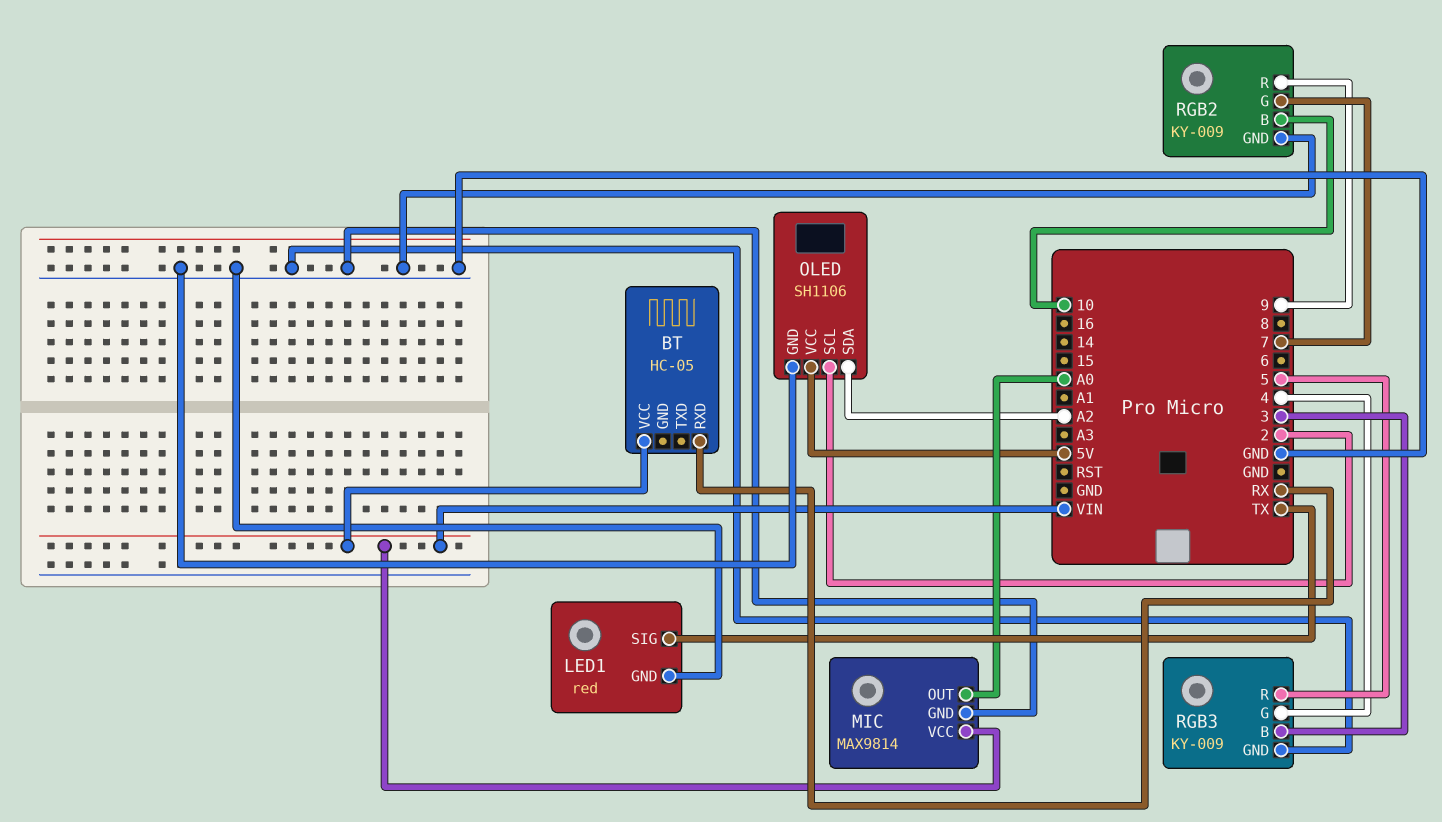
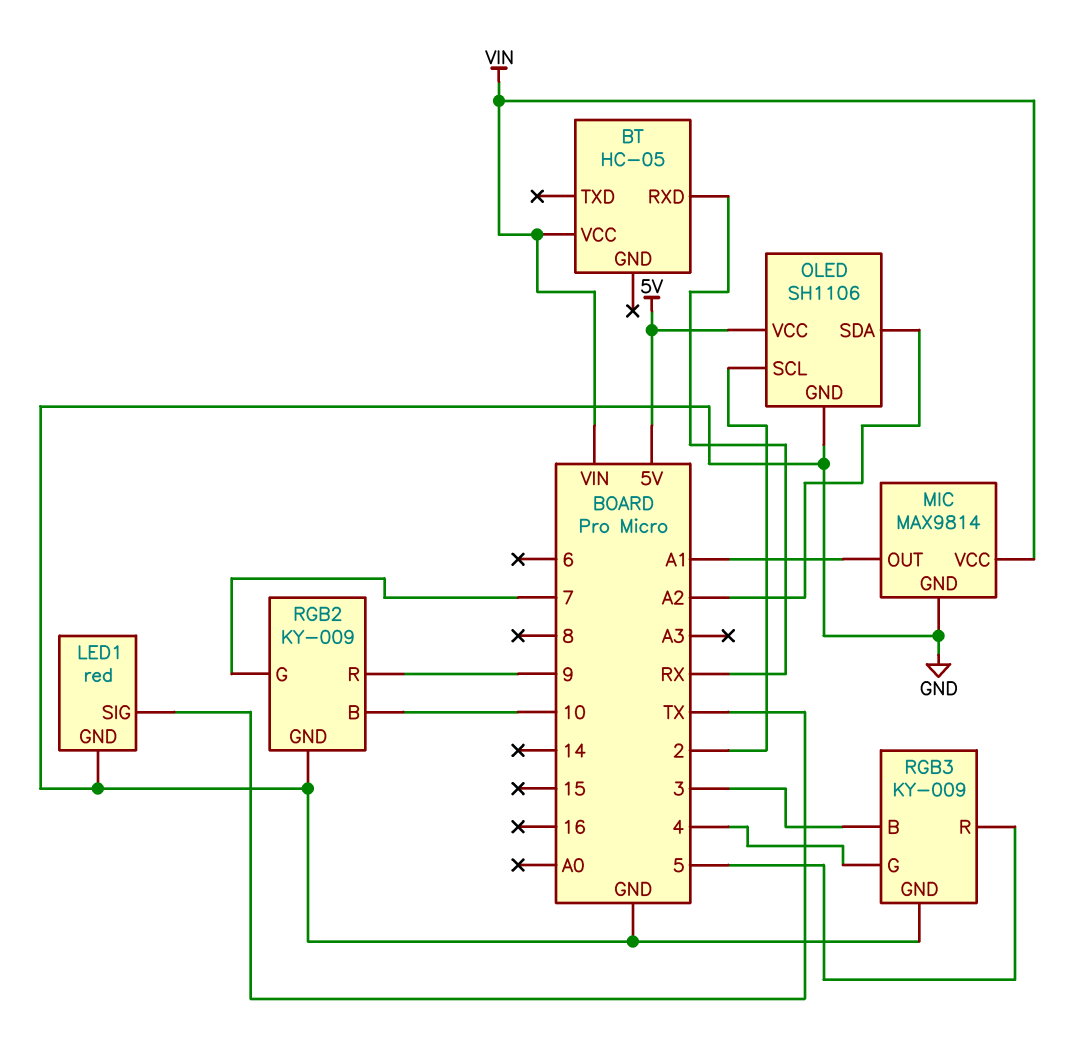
MIC pin OUT: A0 -> A1

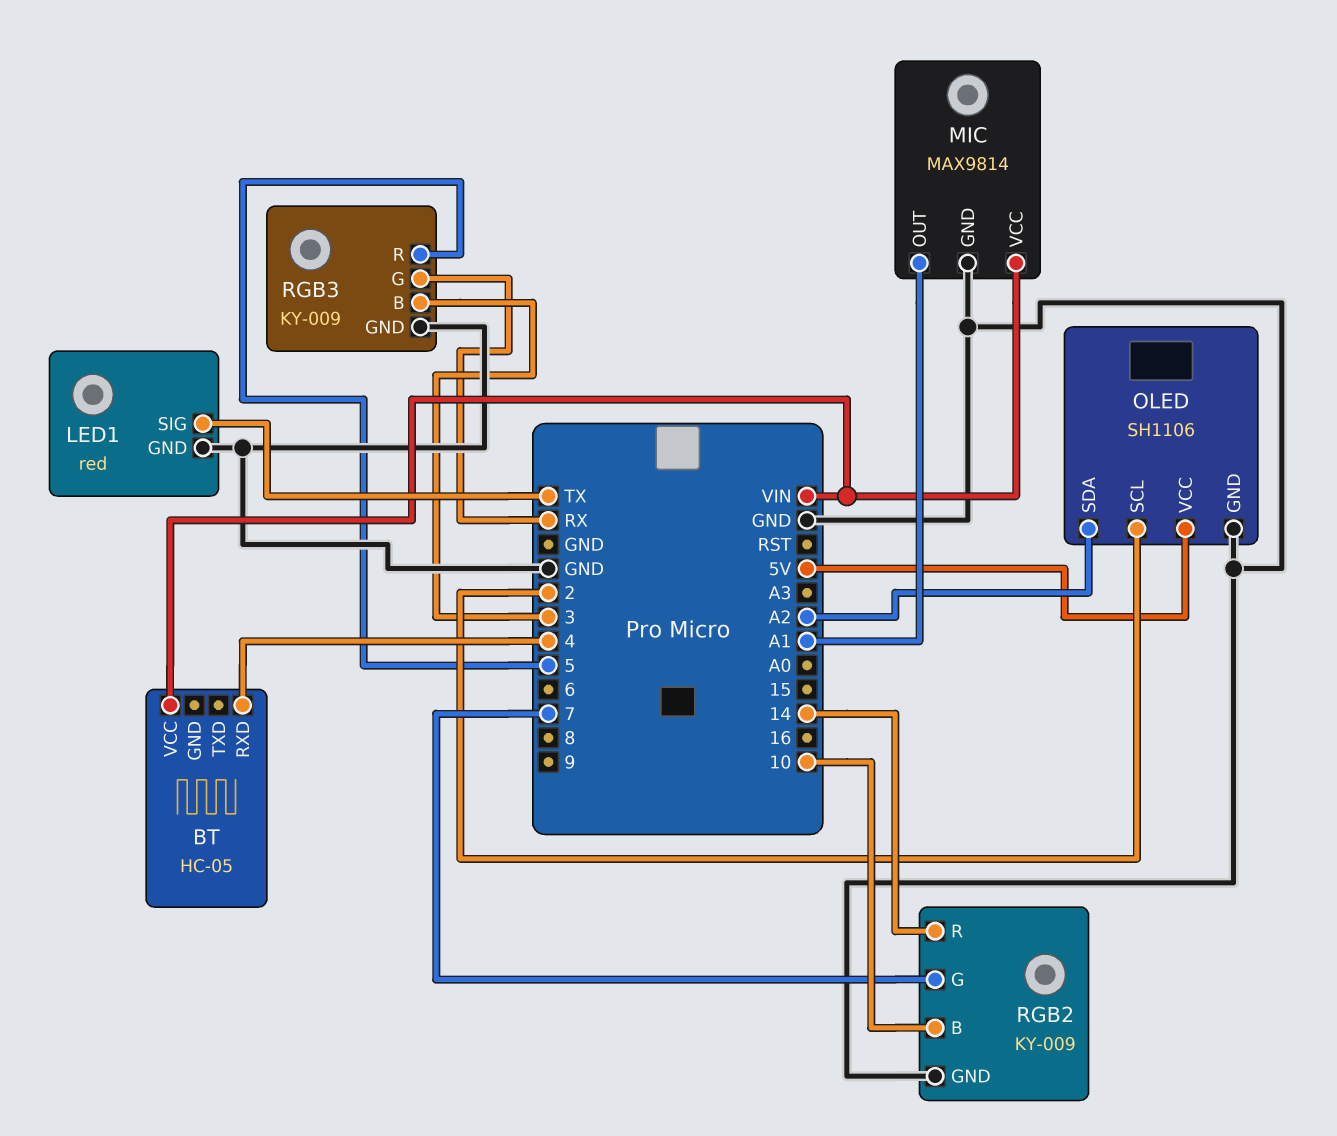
BT pin RXD: RX -> 4
RGB2 pin R: 9 -> 14
RGB3 pin G: 4 -> RX

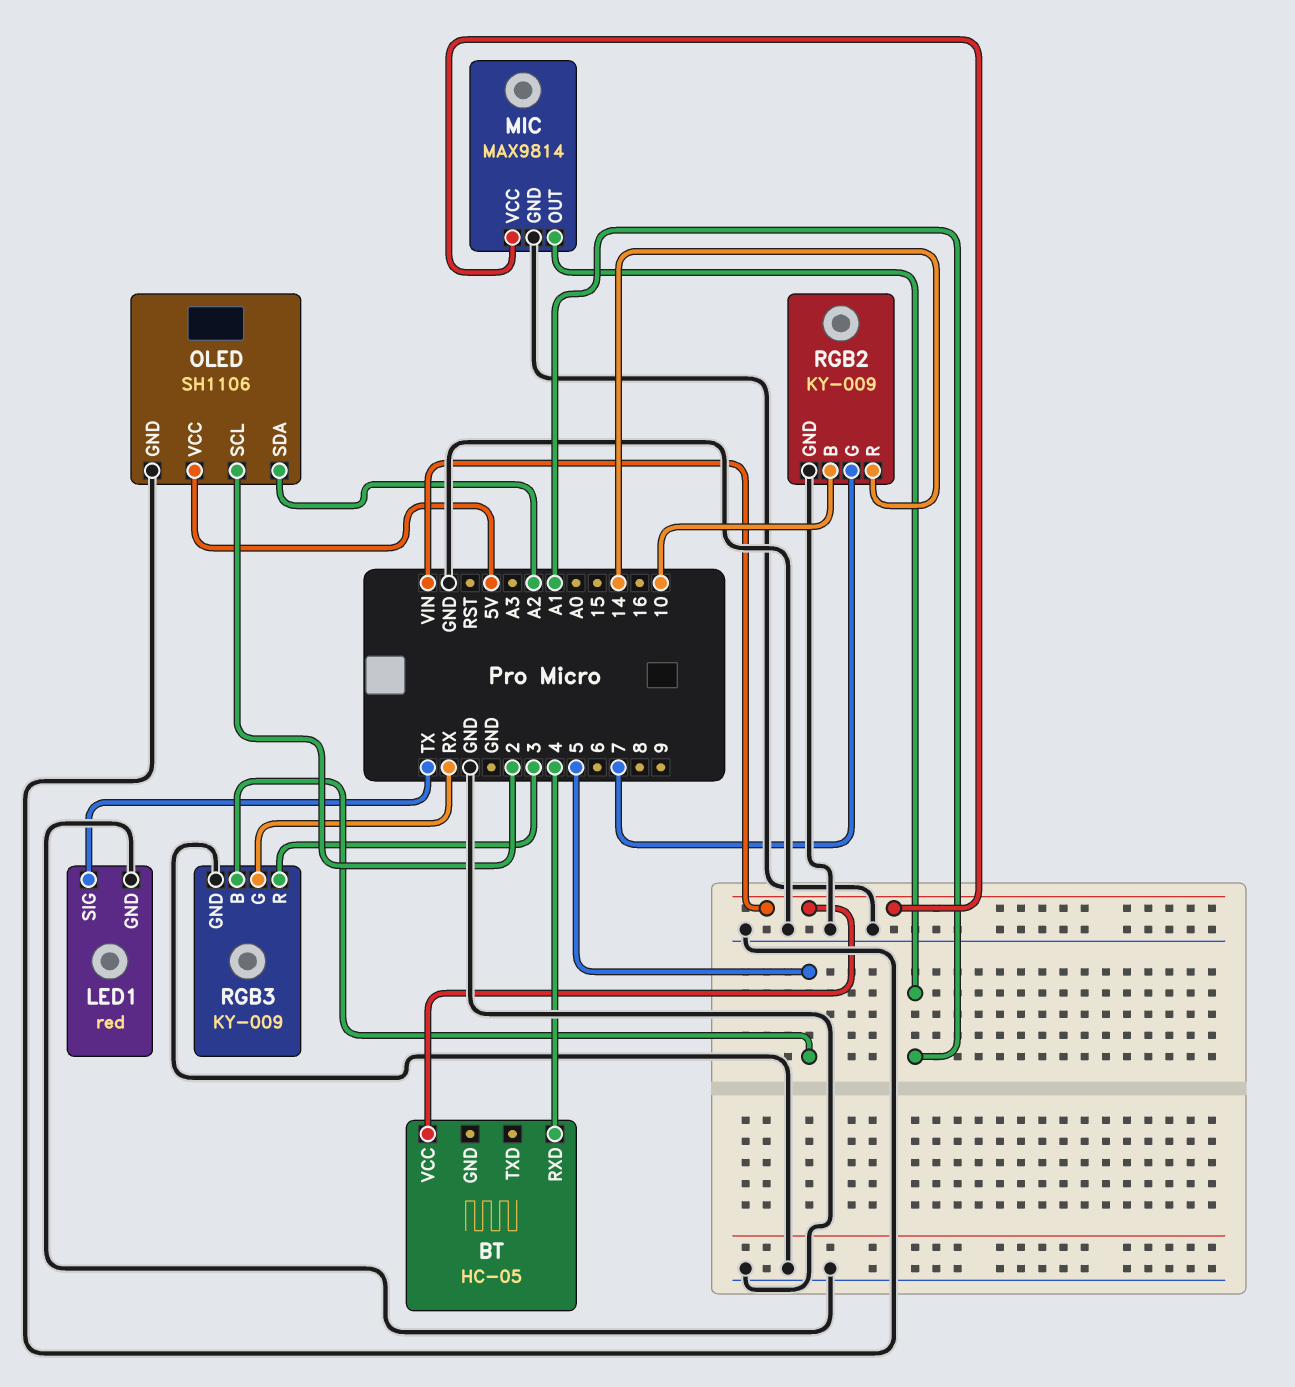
RGB3 pin B: 3 -> 5
RGB3 pin R: 5 -> 3

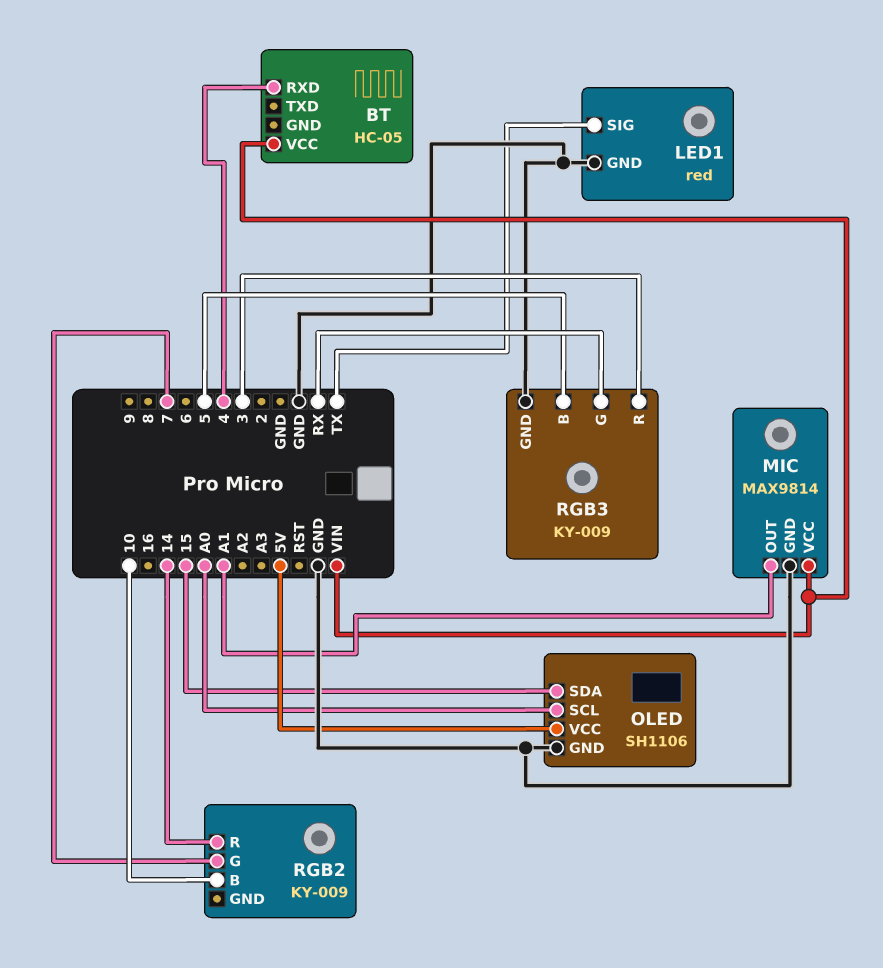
OLED pin SCL: 2 -> A0
OLED pin SDA: A2 -> 15
RGB2 pin GND: GND -> none

